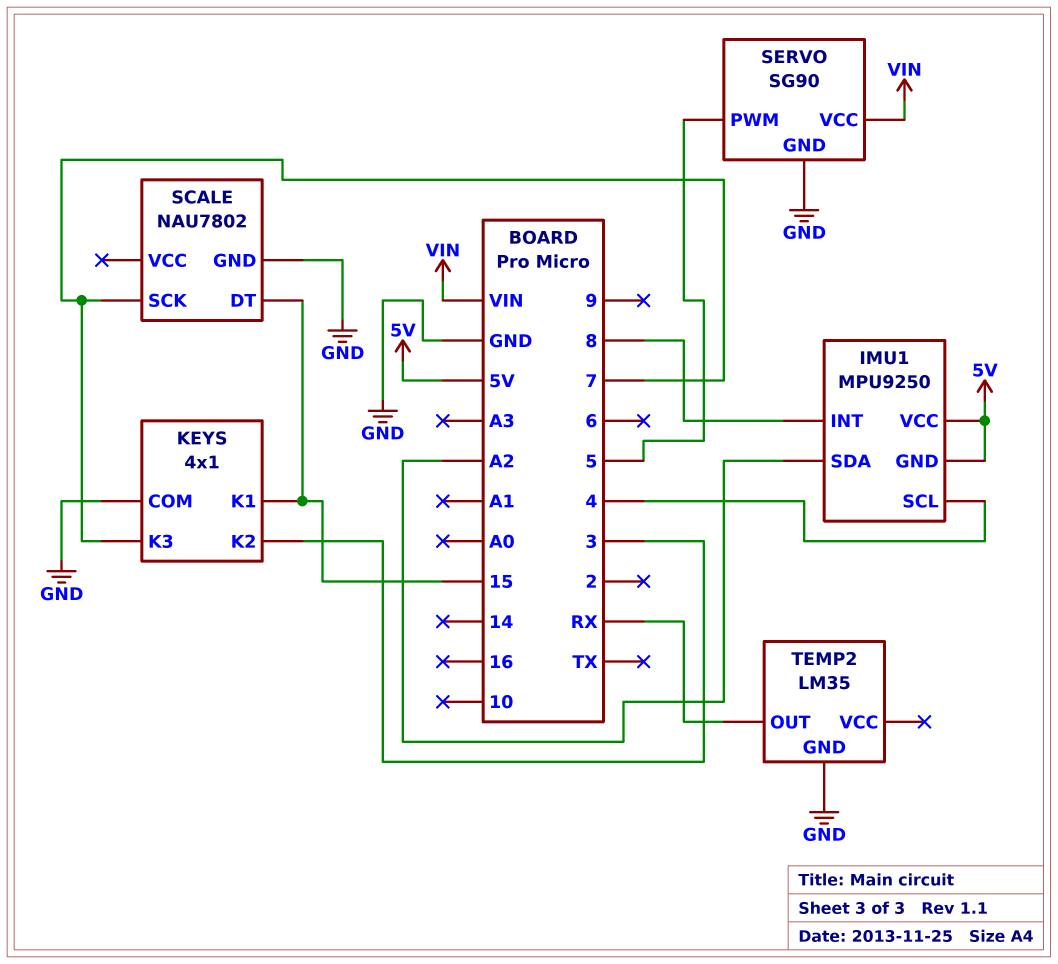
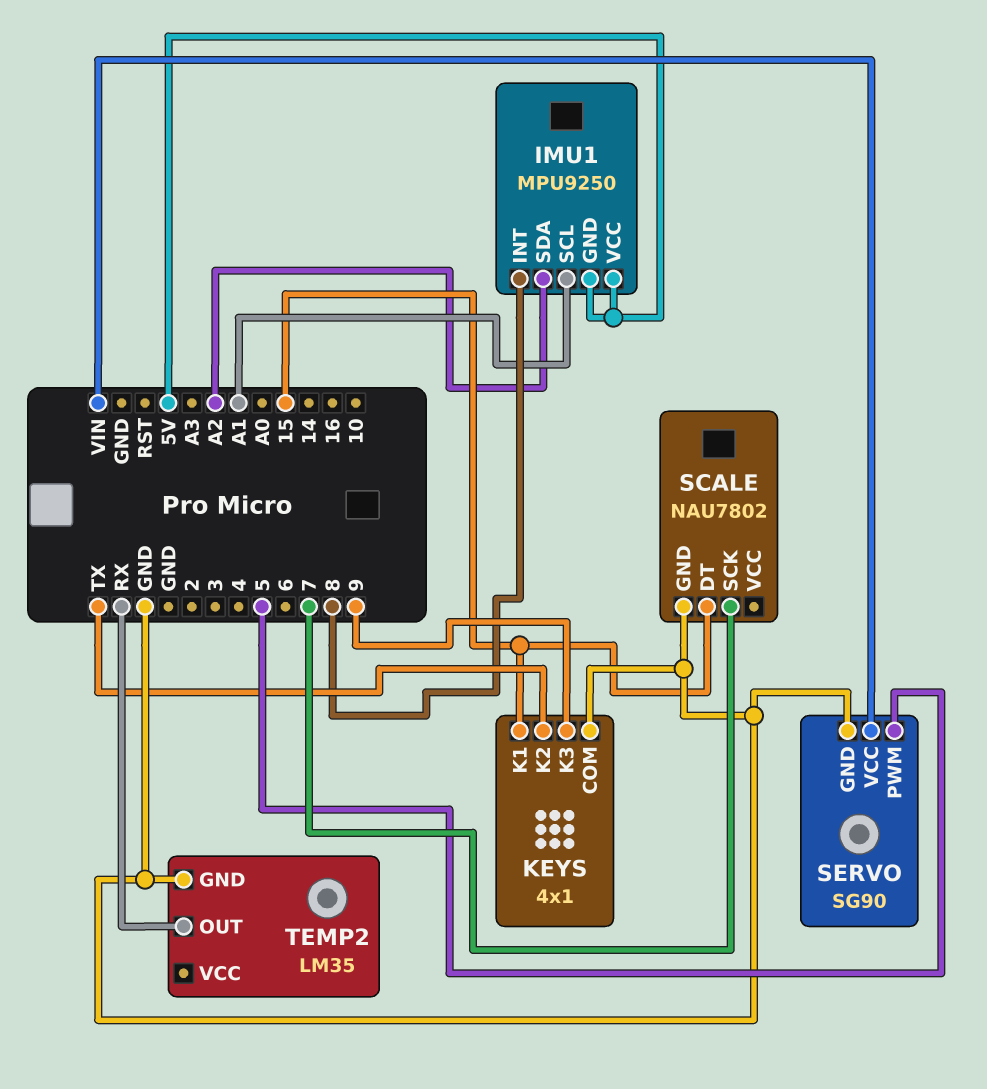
IMU1 pin SCL: 4 -> A1
KEYS pin K2: 3 -> TX
KEYS pin K3: 7 -> 9

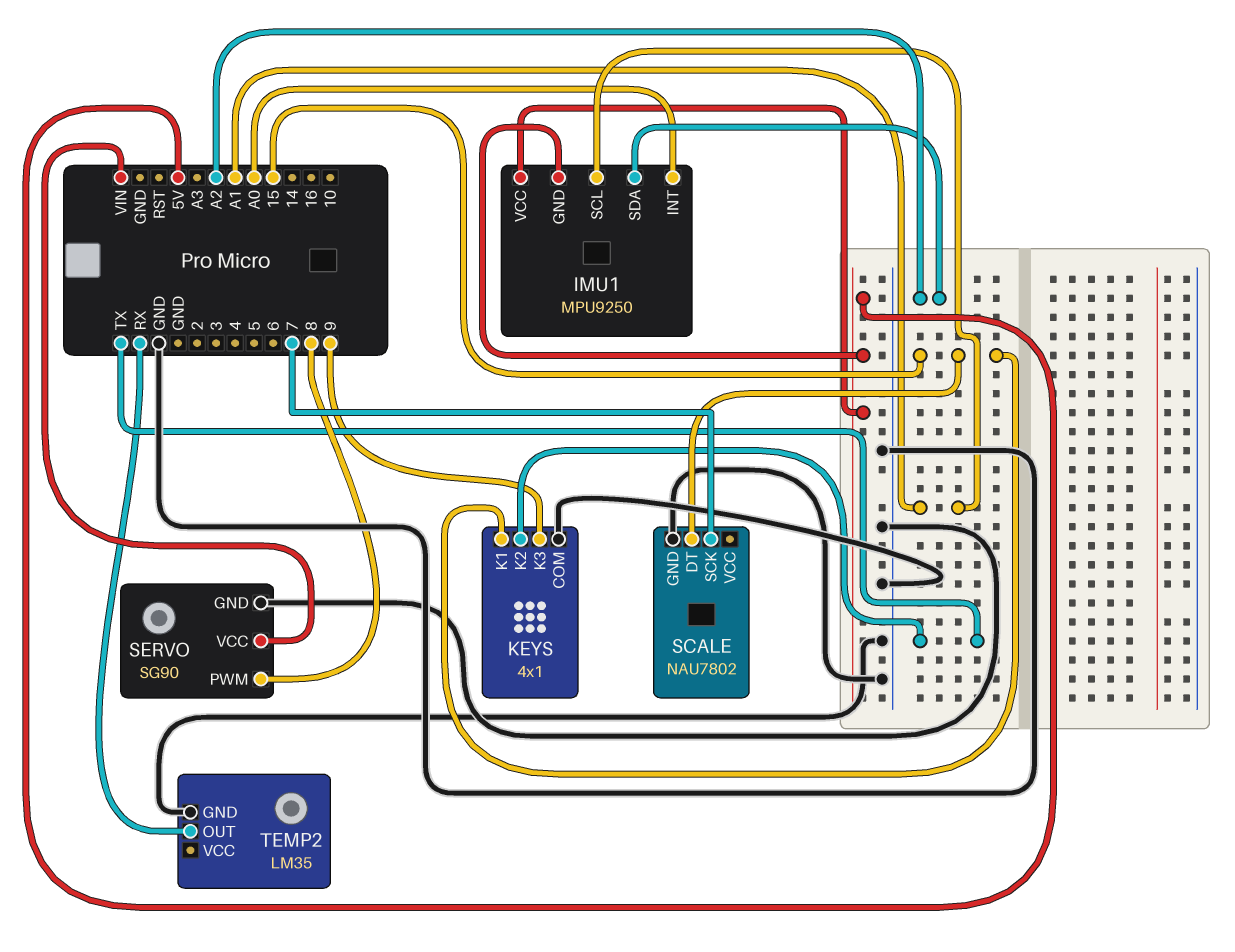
IMU1 pin INT: 8 -> A0
SERVO pin PWM: 5 -> 8

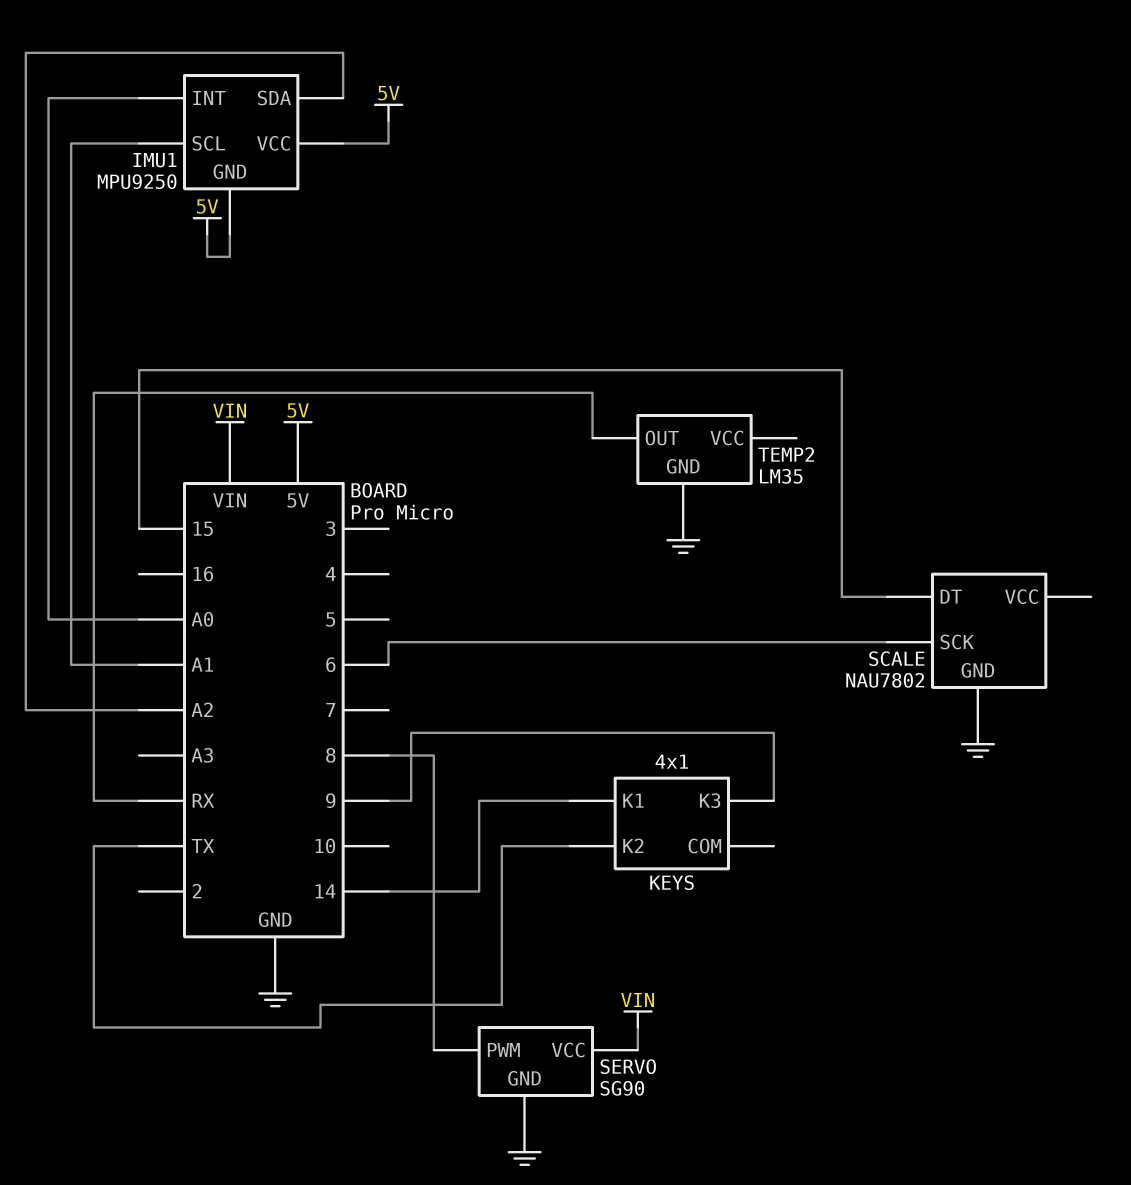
KEYS pin COM: GND -> none
KEYS pin K1: 15 -> 14
SCALE pin SCK: 7 -> 6

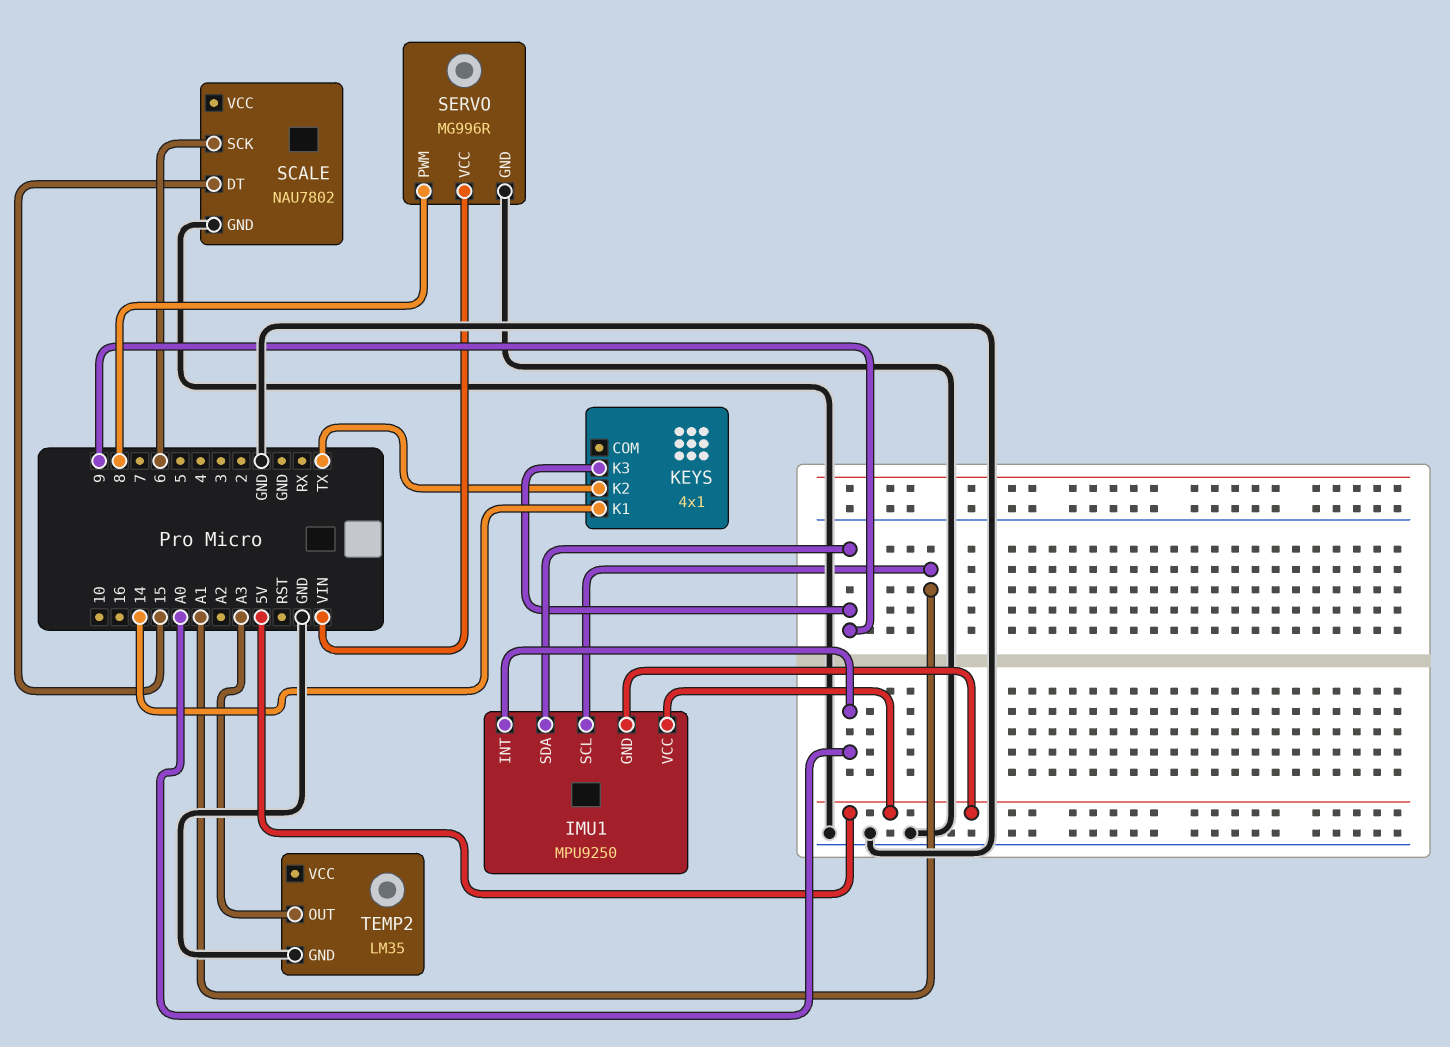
IMU1 pin SDA: A2 -> 9
SERVO: SG90 -> MG996R
TEMP2 pin OUT: RX -> A3

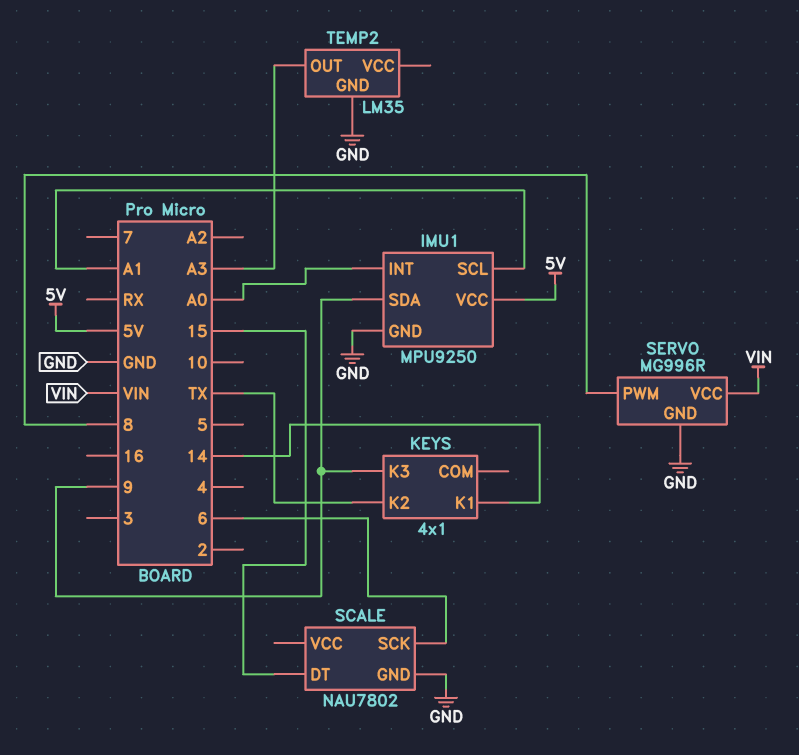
IMU1 pin GND: 5V -> GND

